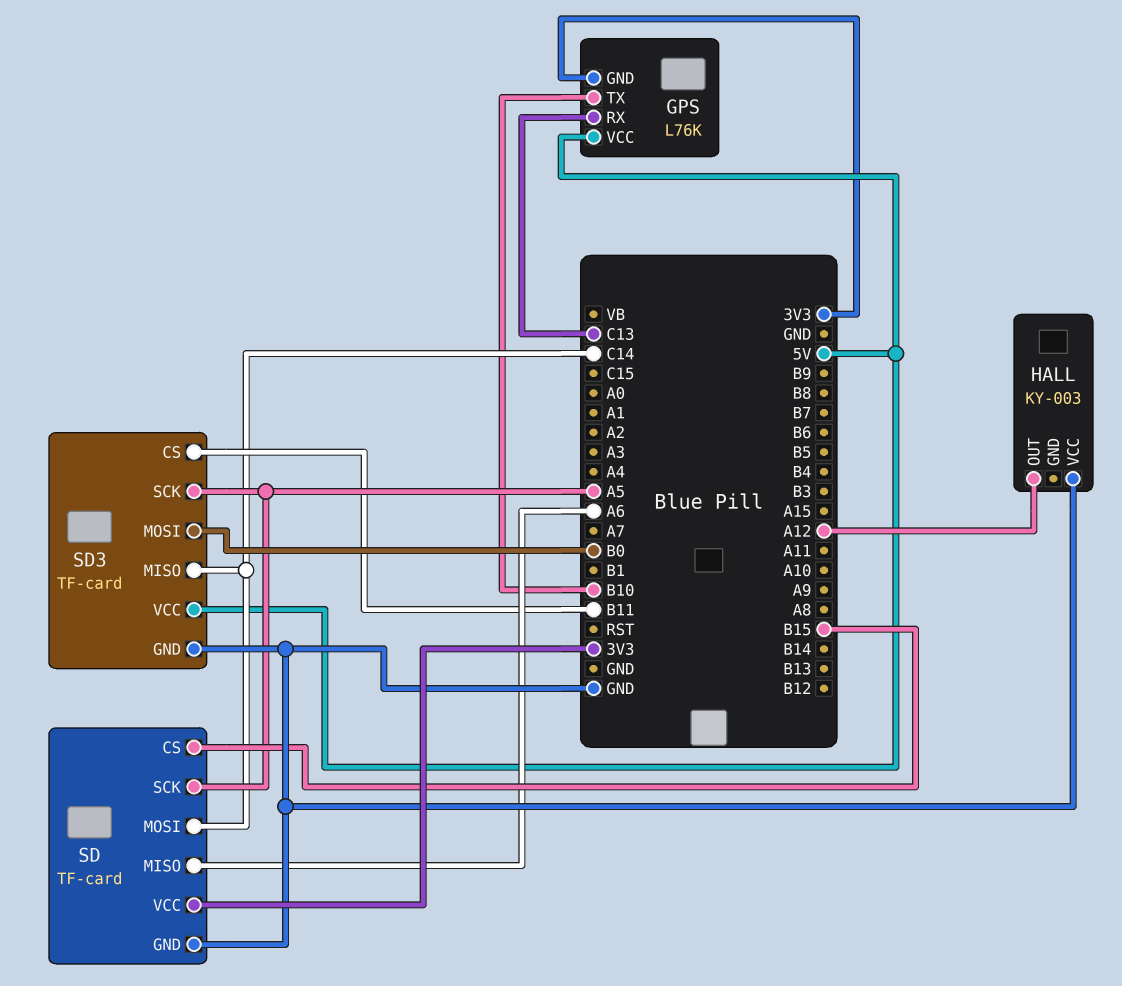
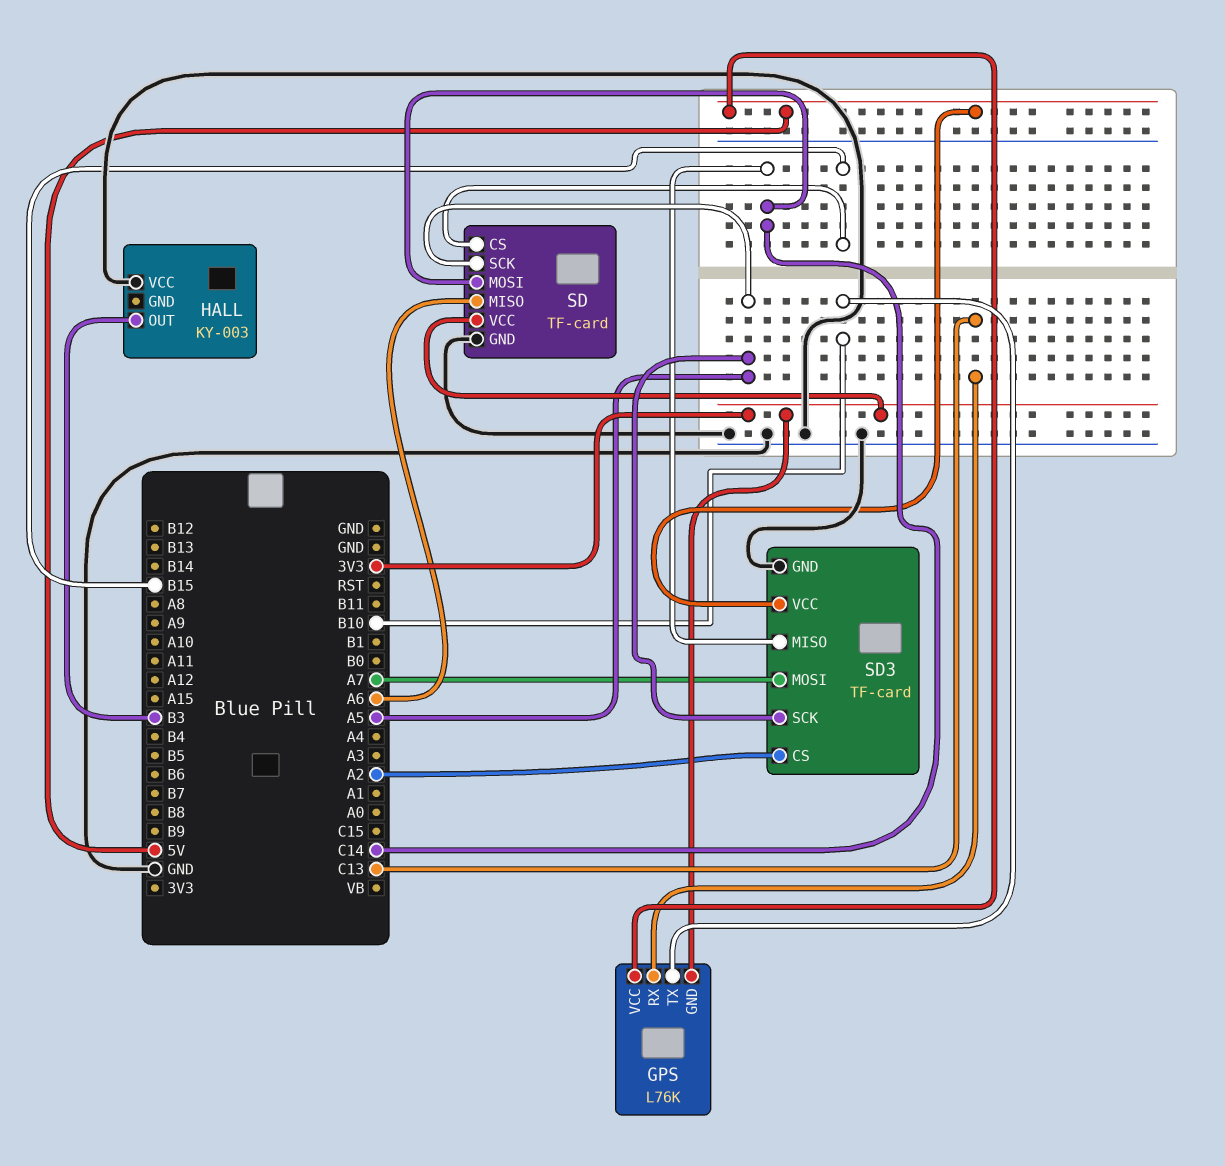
HALL pin OUT: A12 -> B3
SD3 pin CS: B11 -> A2
SD3 pin MOSI: B0 -> A7

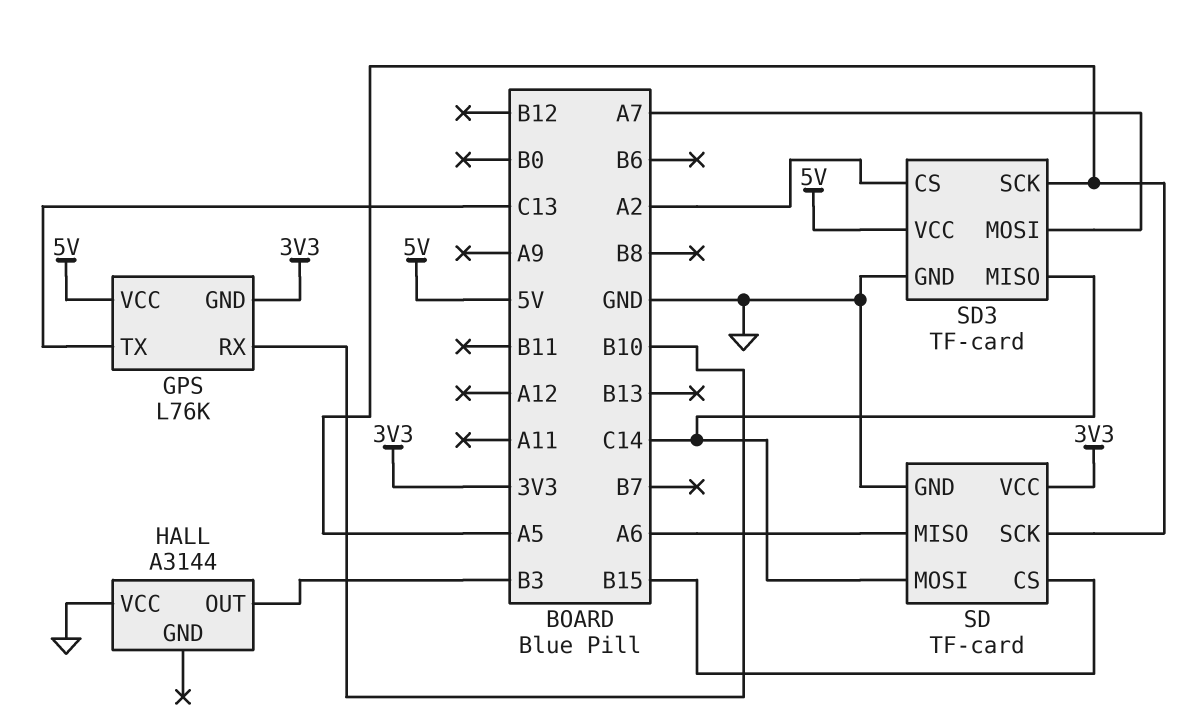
GPS pin RX: C13 -> B10
GPS pin TX: B10 -> C13
HALL: KY-003 -> A3144

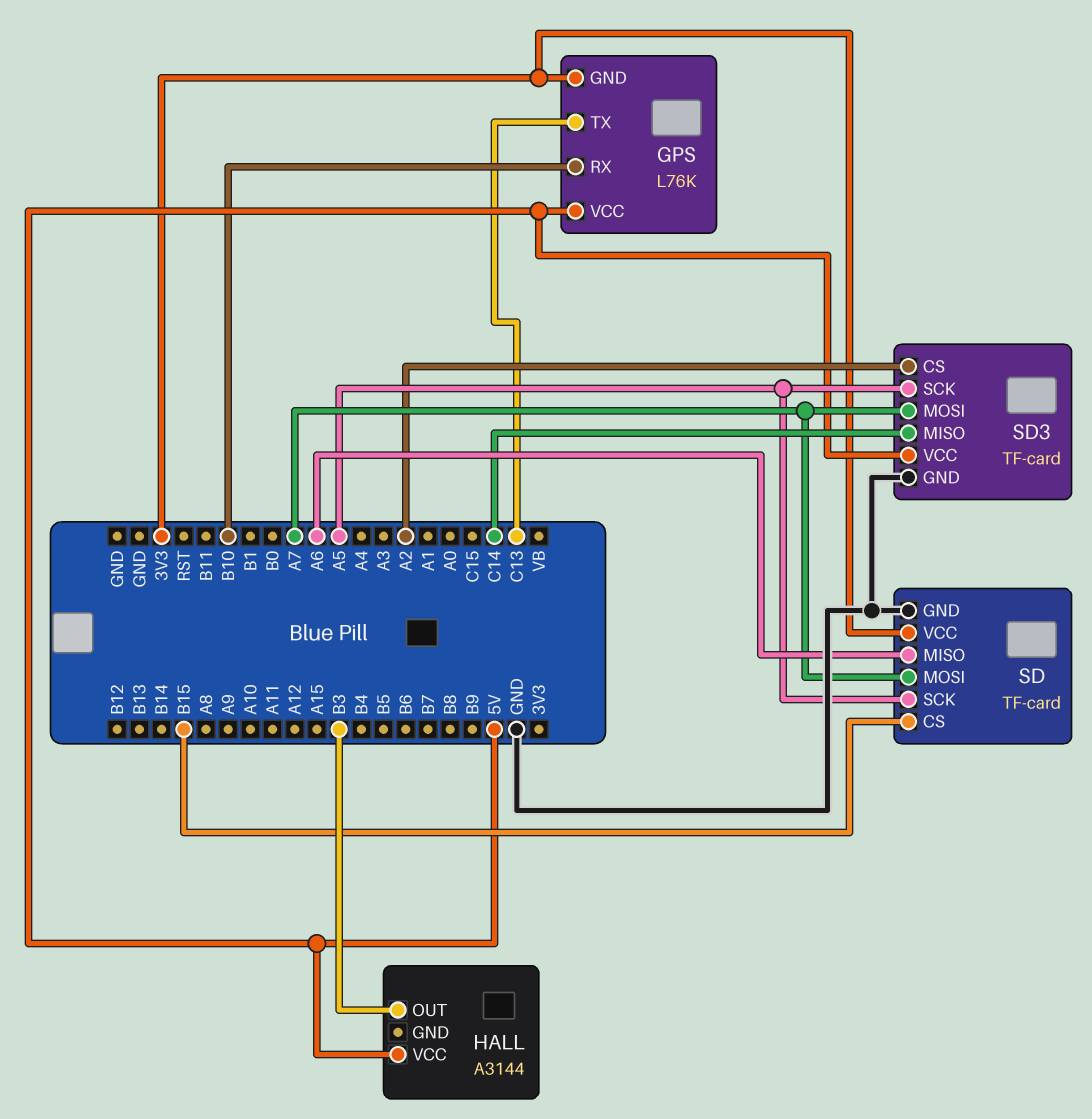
HALL pin VCC: GND -> 5V
SD pin MOSI: C14 -> A7

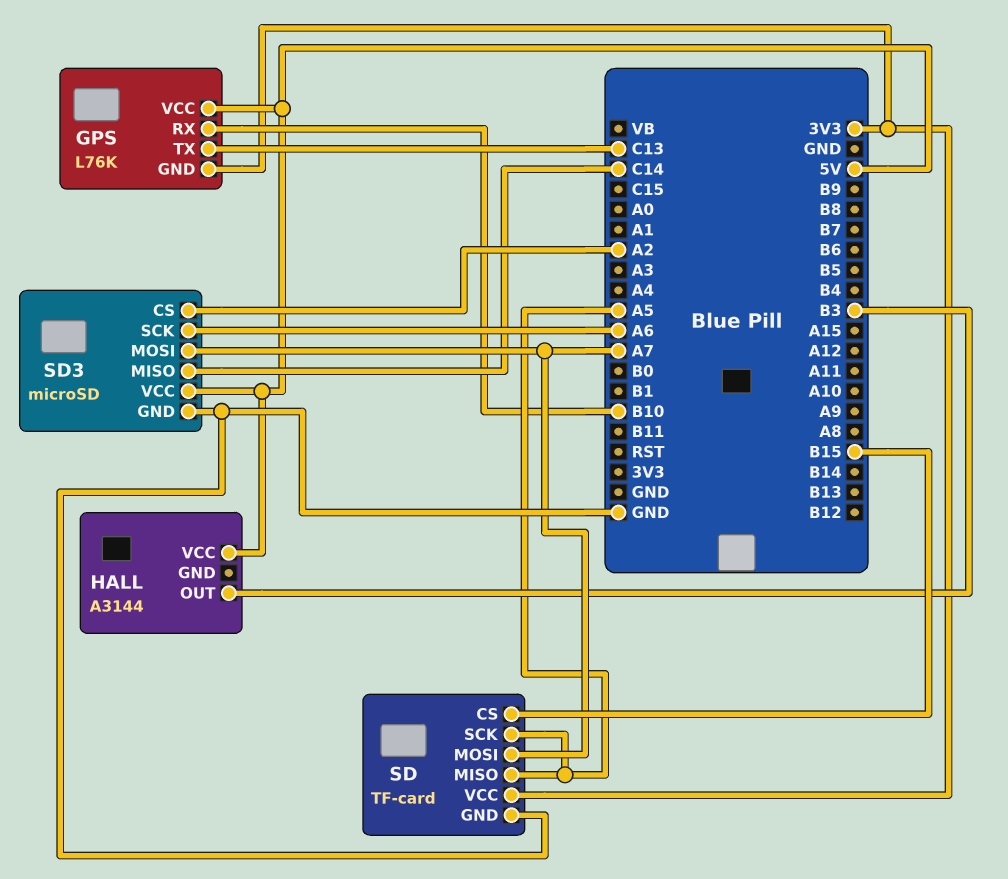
SD pin MISO: A6 -> A5
SD3: TF-card -> microSD
SD3 pin SCK: A5 -> A6

